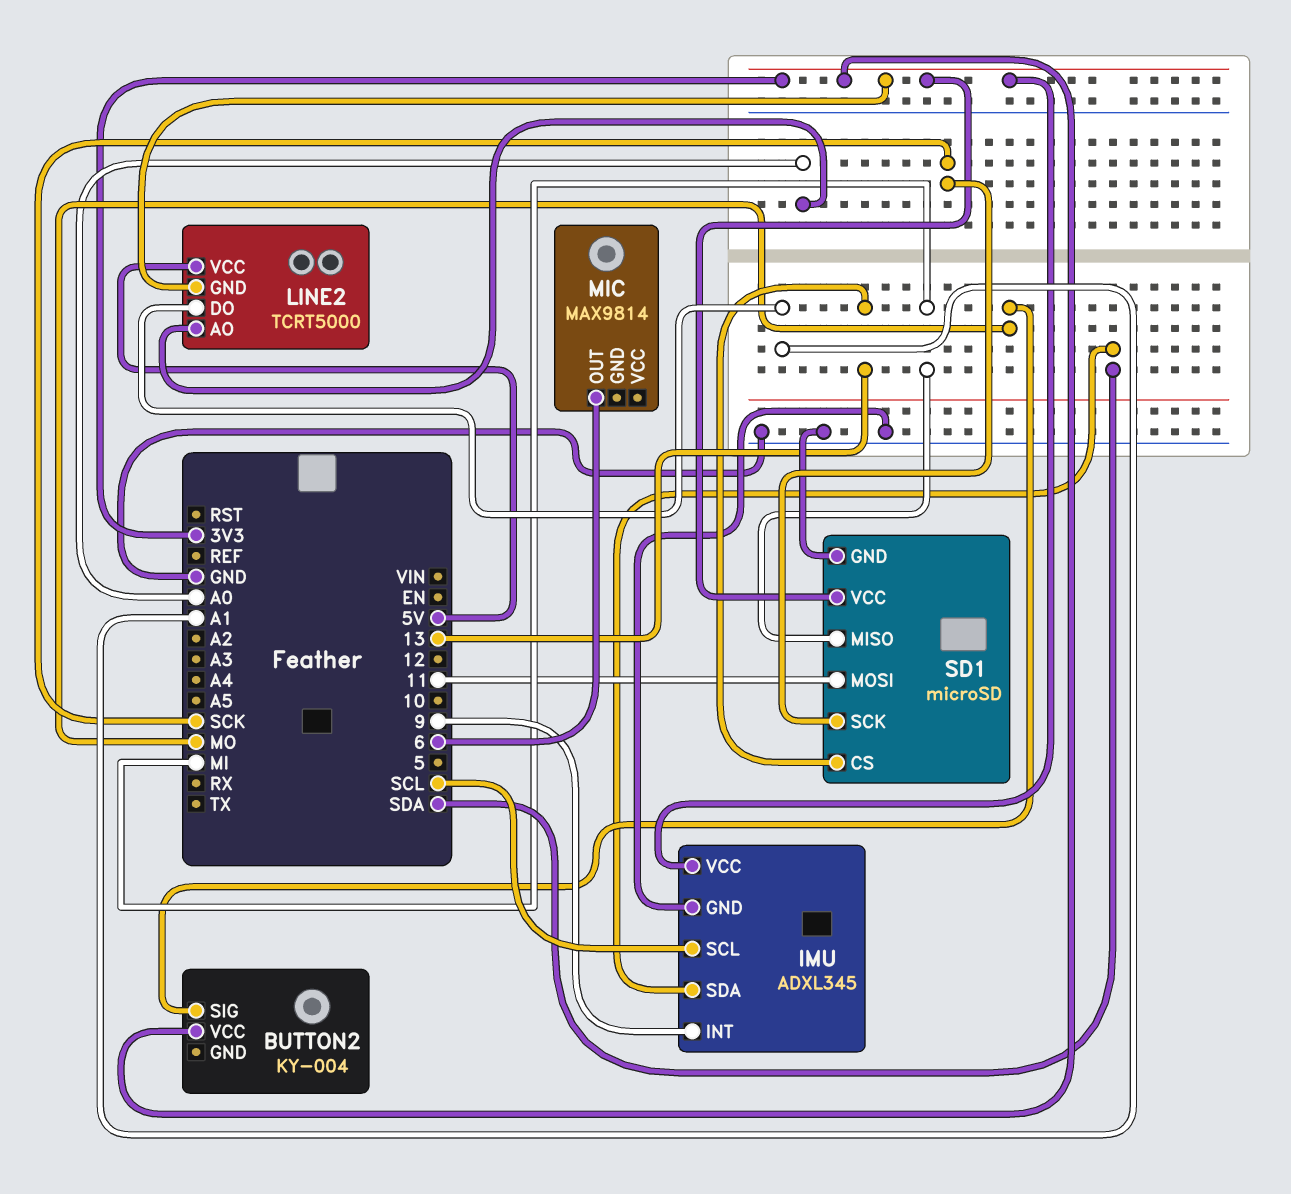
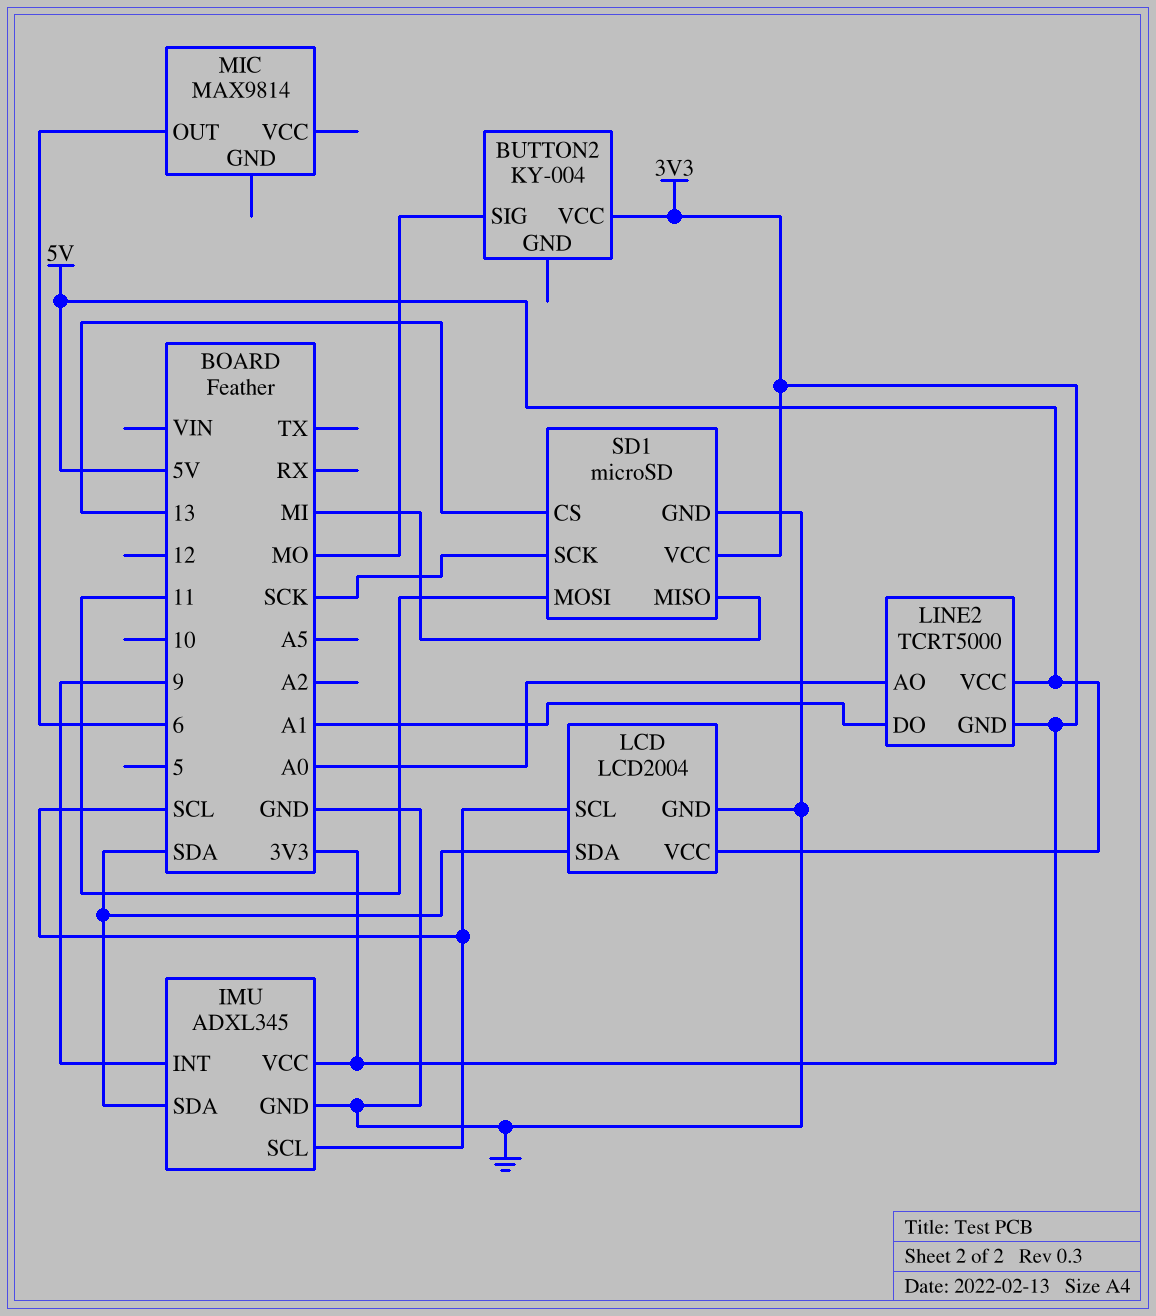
LCD: none -> LCD2004
LCD pin GND: none -> GND
LCD pin SCL: none -> SCL
LCD pin SDA: none -> SDA
LCD pin VCC: none -> 5V

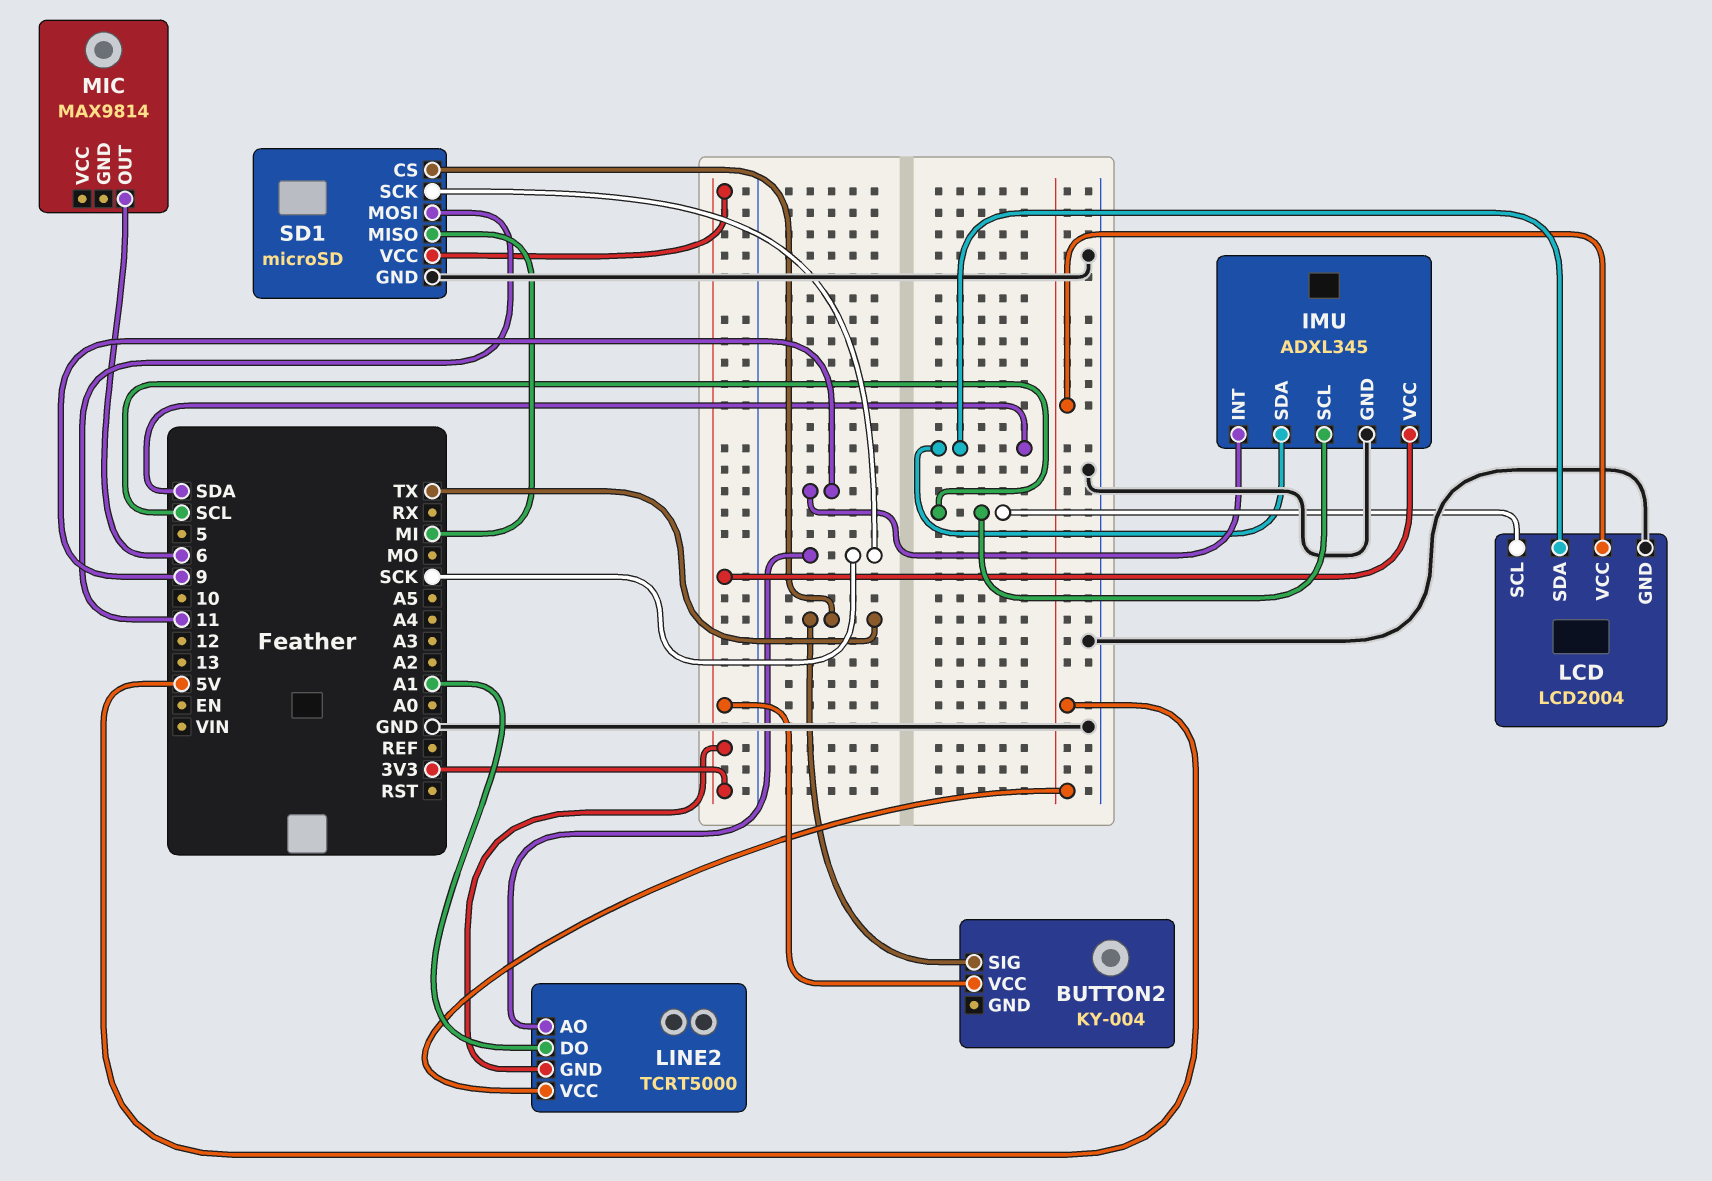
BUTTON2 pin SIG: MO -> TX
LINE2 pin AO: A0 -> SCK
SD1 pin CS: 13 -> TX

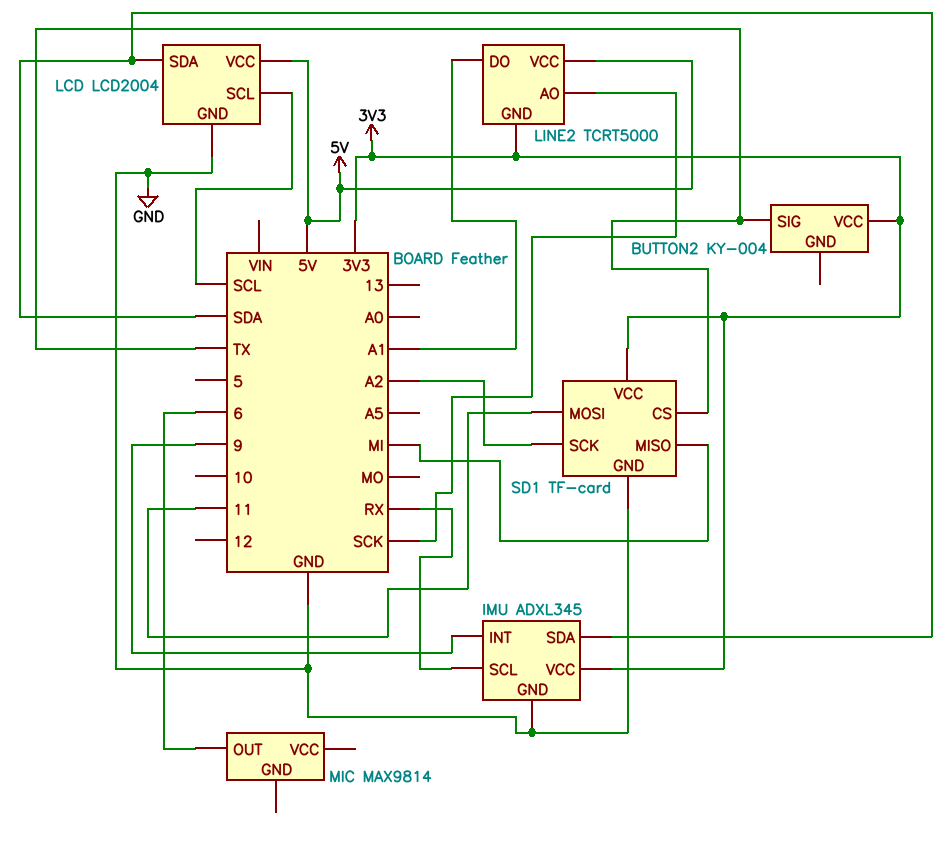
IMU pin SCL: SCL -> RX
SD1: microSD -> TF-card
SD1 pin SCK: SCK -> A2

